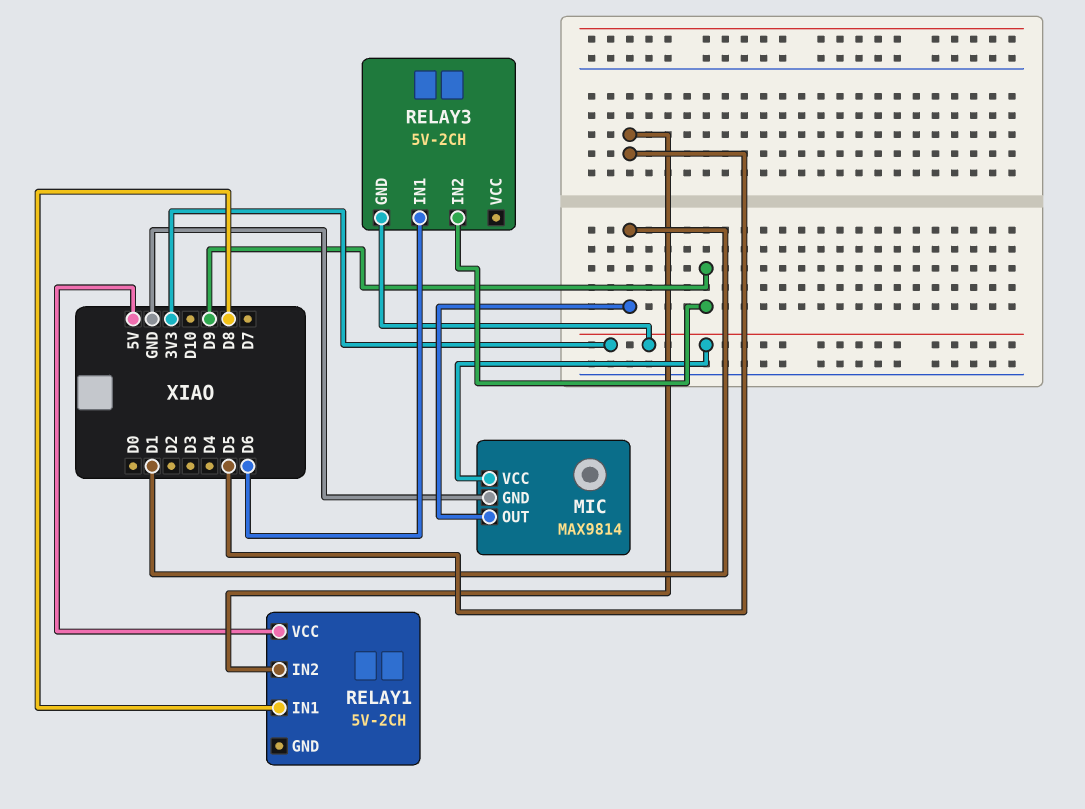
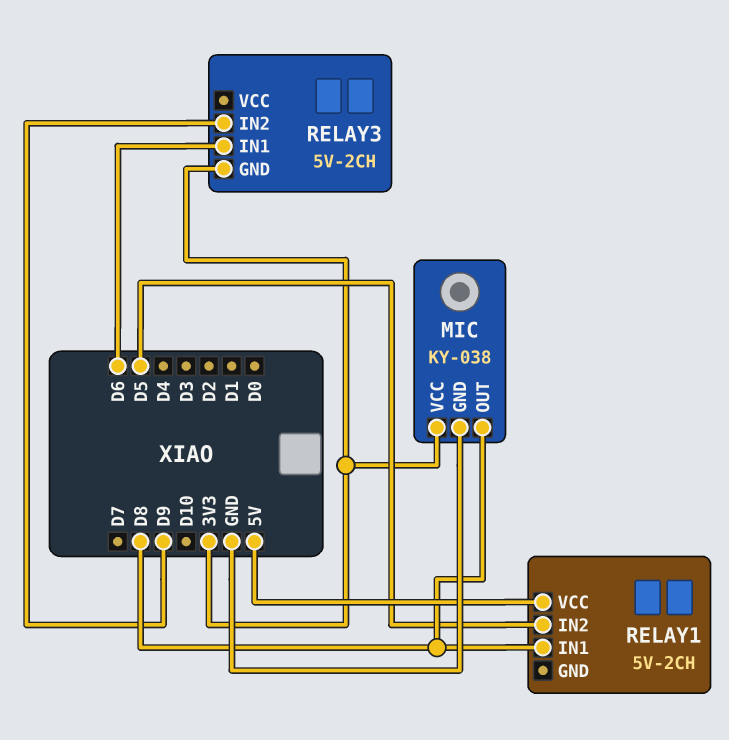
MIC: MAX9814 -> KY-038
MIC pin OUT: D1 -> D8

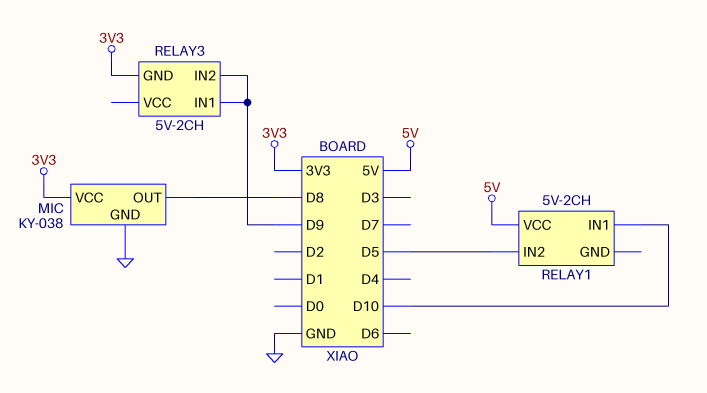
RELAY1 pin IN1: D8 -> D10
RELAY3 pin IN1: D6 -> D9

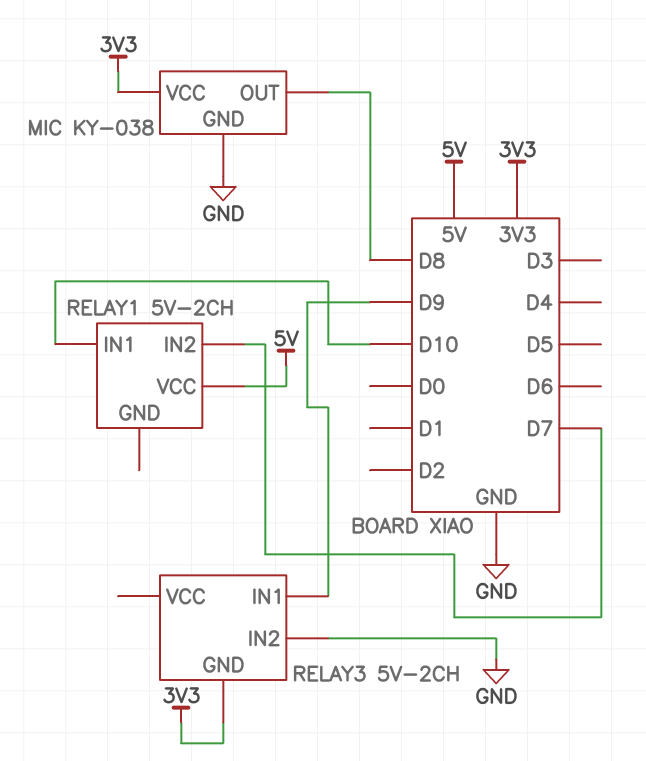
RELAY1 pin IN2: D5 -> D7
RELAY3 pin IN2: D9 -> GND

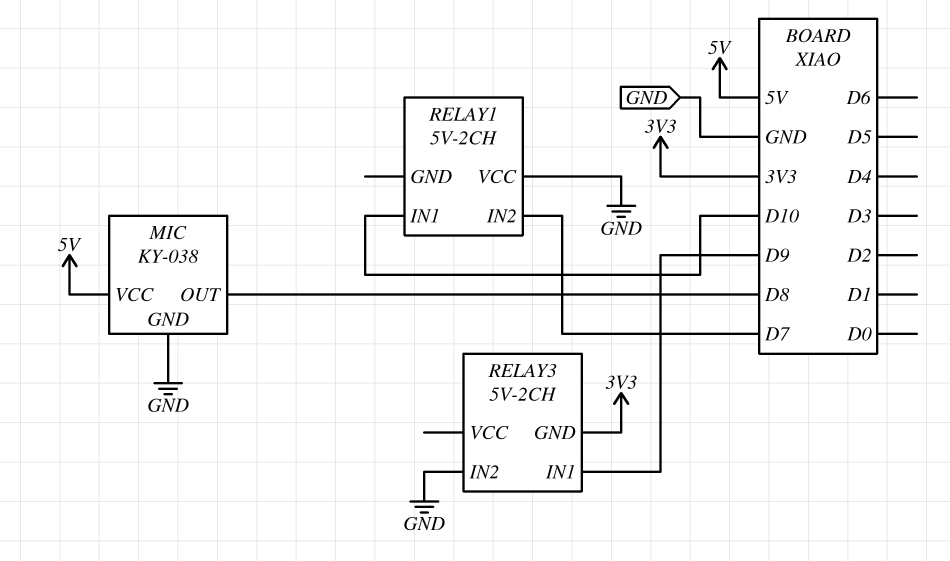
MIC pin VCC: 3V3 -> 5V
RELAY1 pin VCC: 5V -> GND

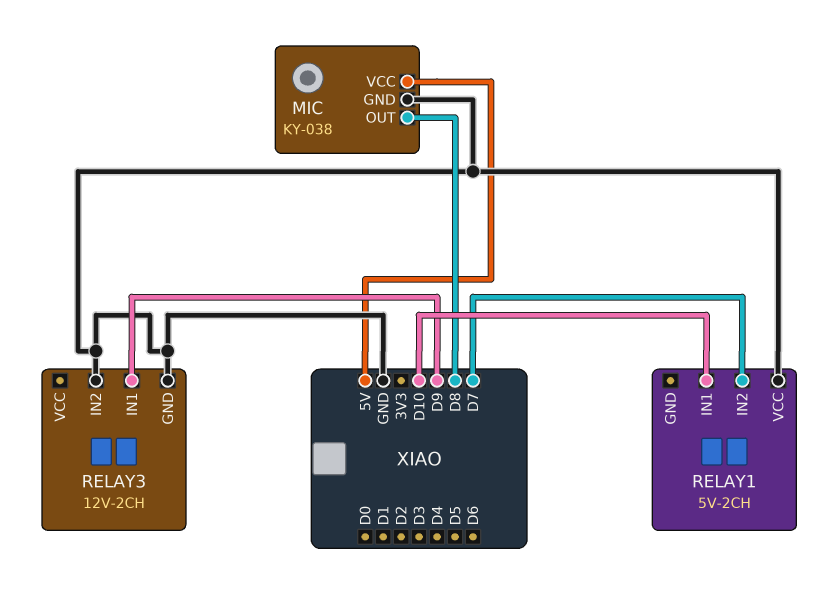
RELAY3: 5V-2CH -> 12V-2CH
RELAY3 pin GND: 3V3 -> GND

